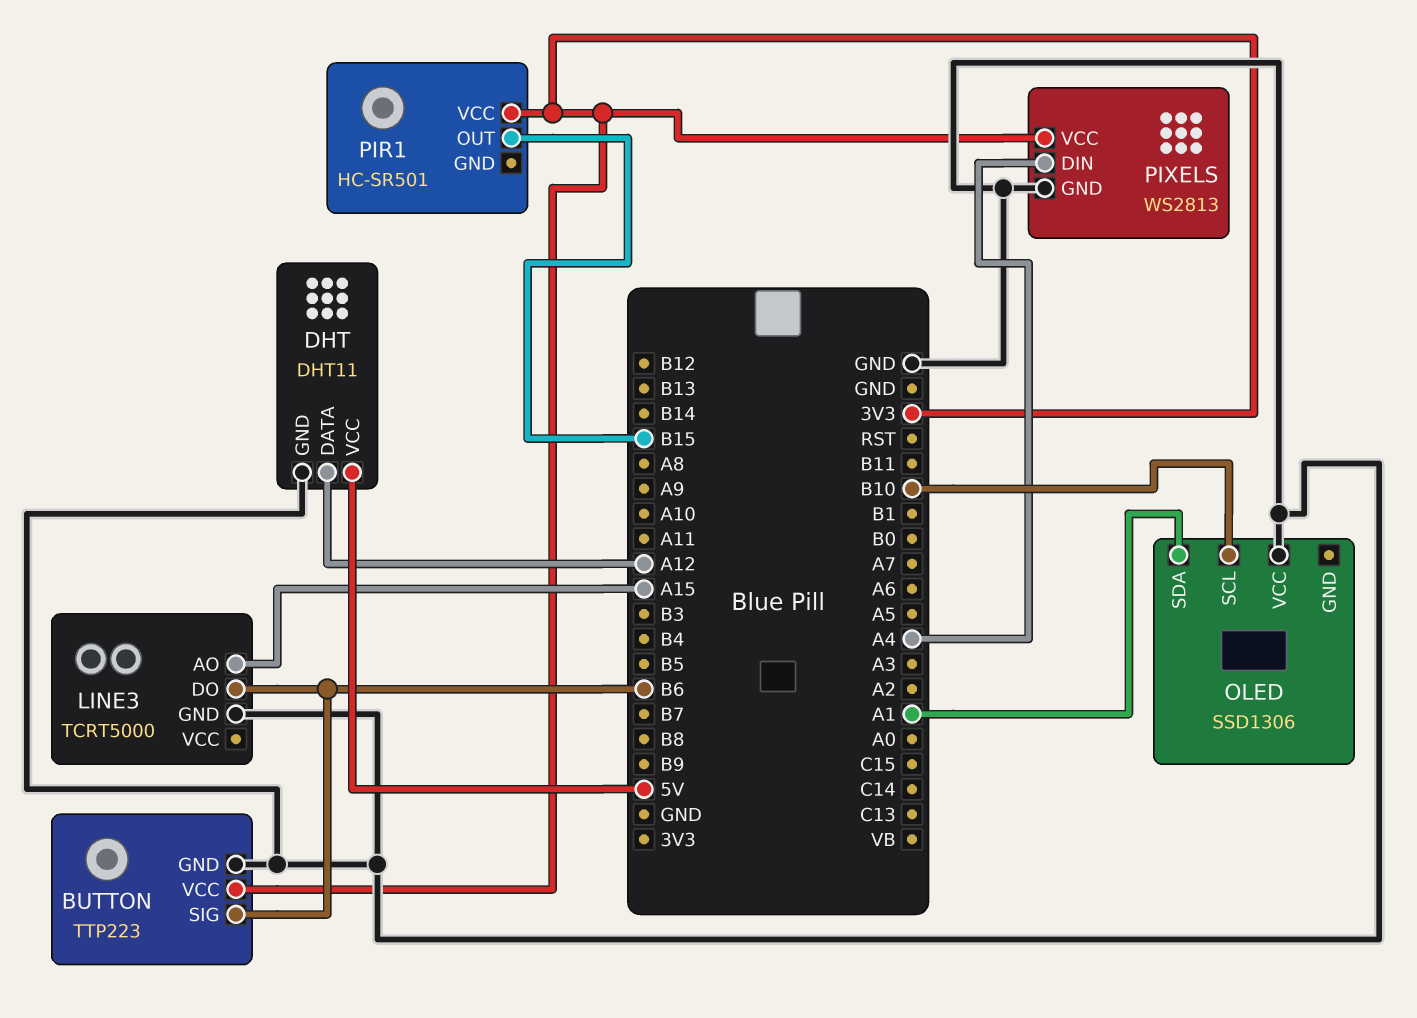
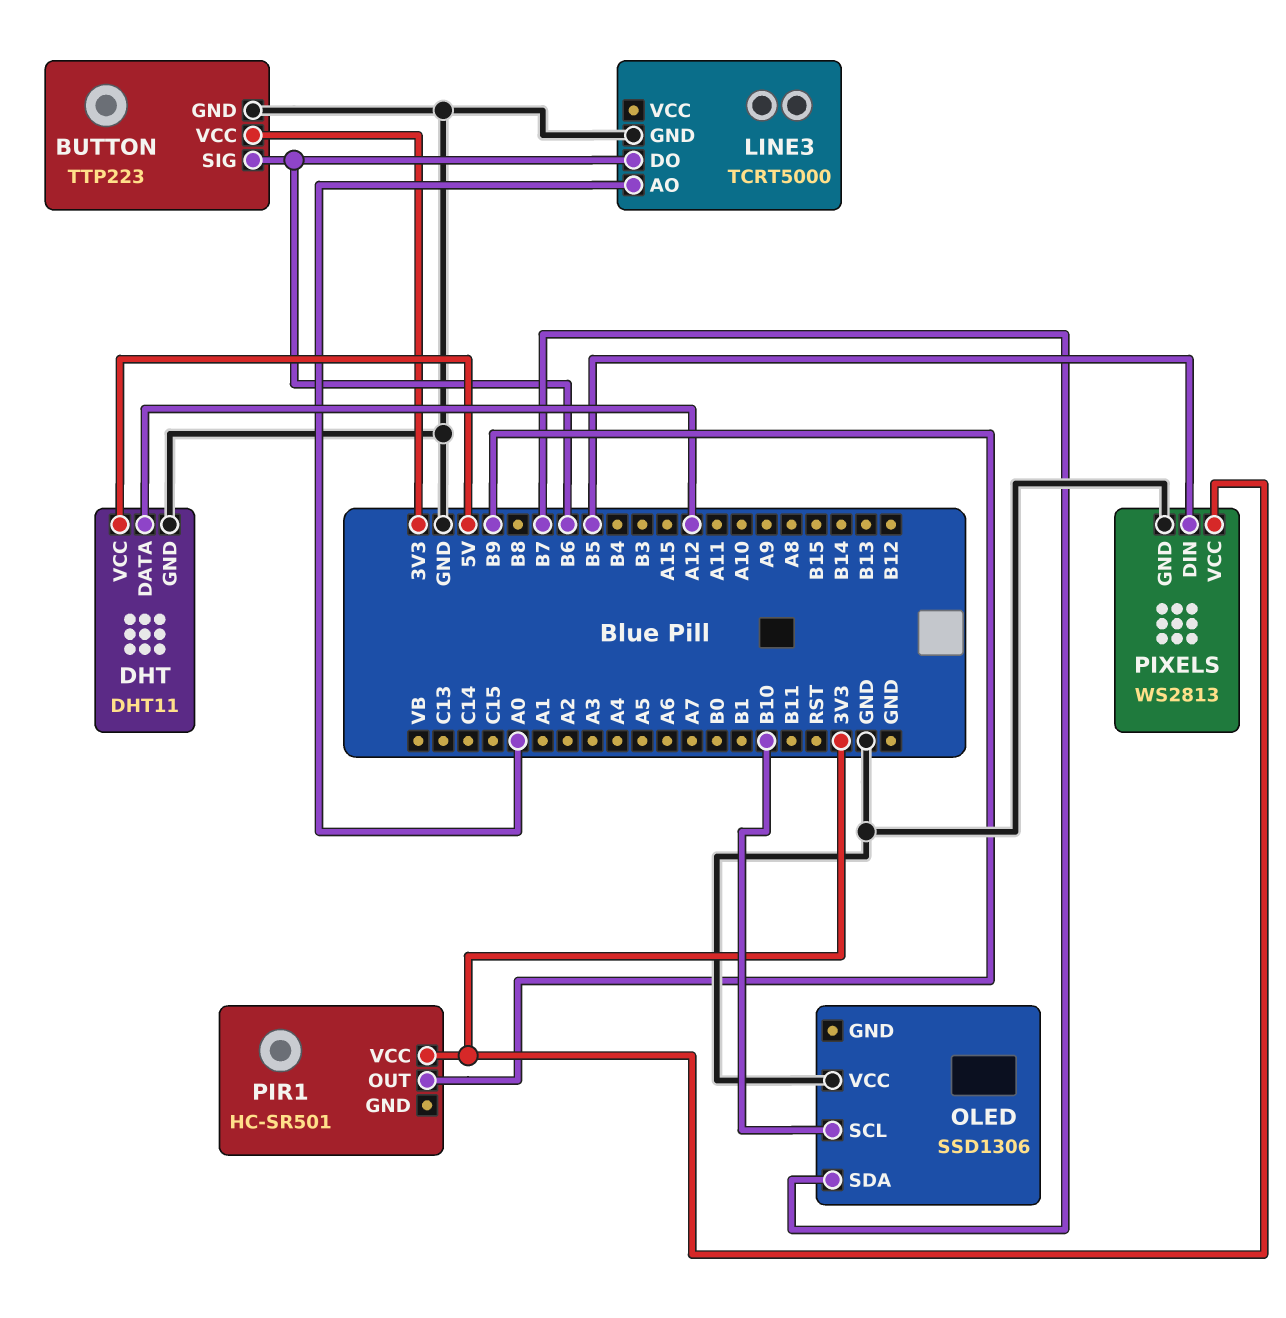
LINE3 pin AO: A15 -> A0
OLED pin SDA: A1 -> B7
PIR1 pin OUT: B15 -> B9
PIXELS pin DIN: A4 -> B5

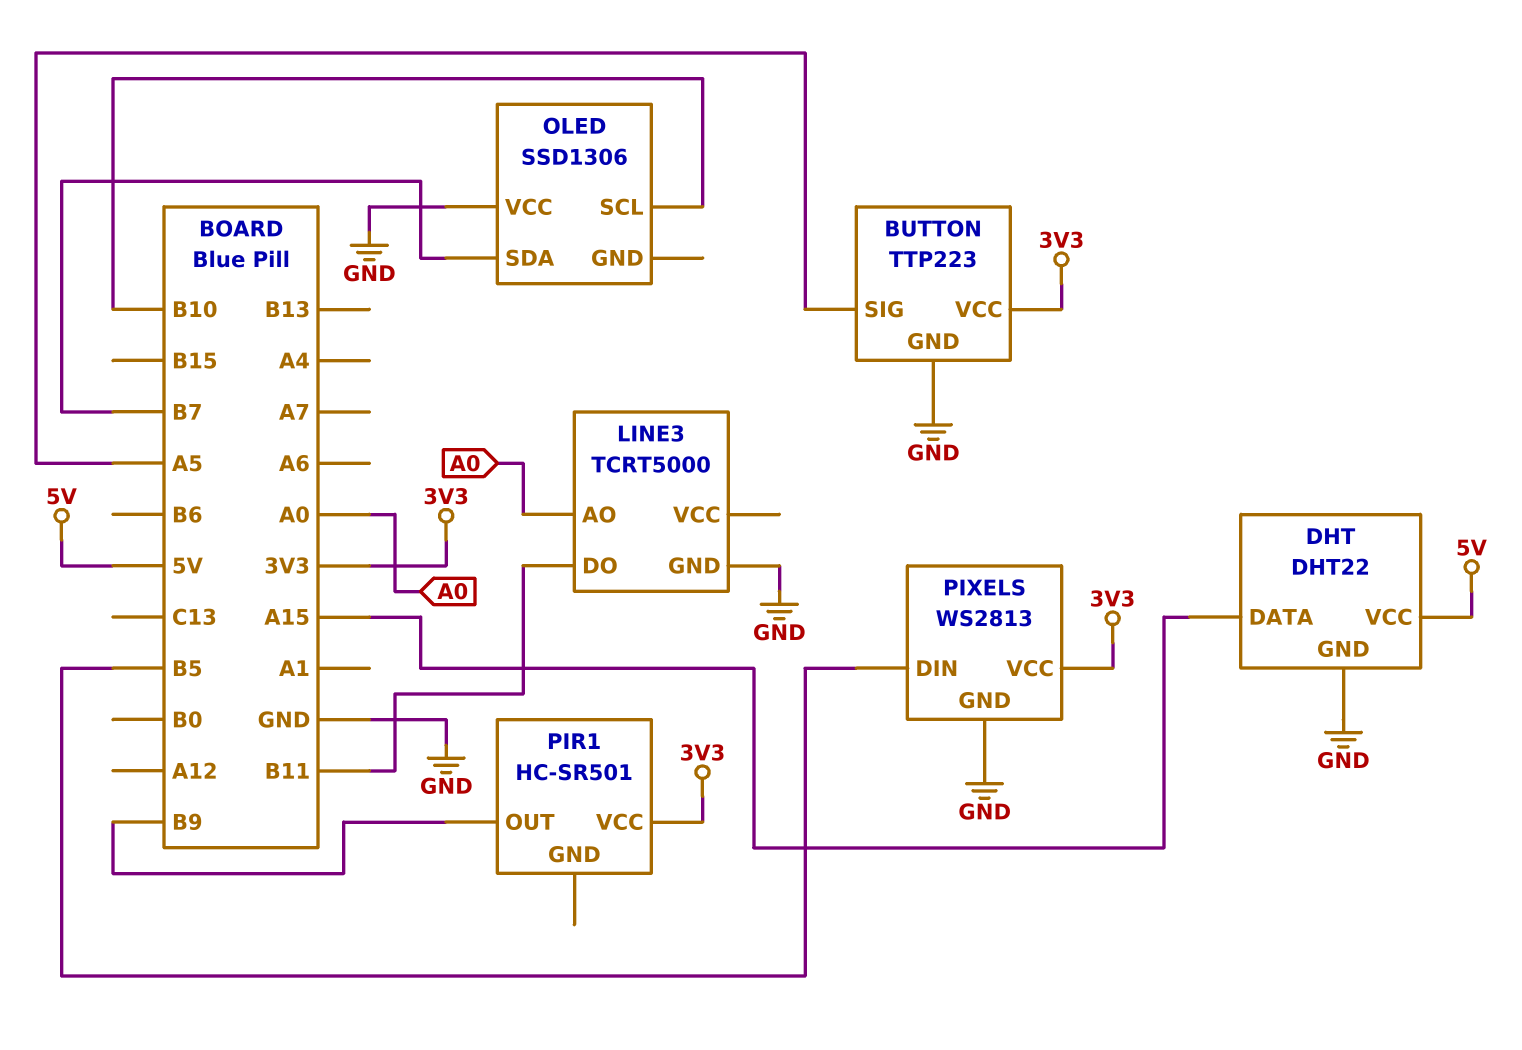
BUTTON pin SIG: B6 -> A5
DHT: DHT11 -> DHT22
DHT pin DATA: A12 -> A15
LINE3 pin DO: B6 -> B11

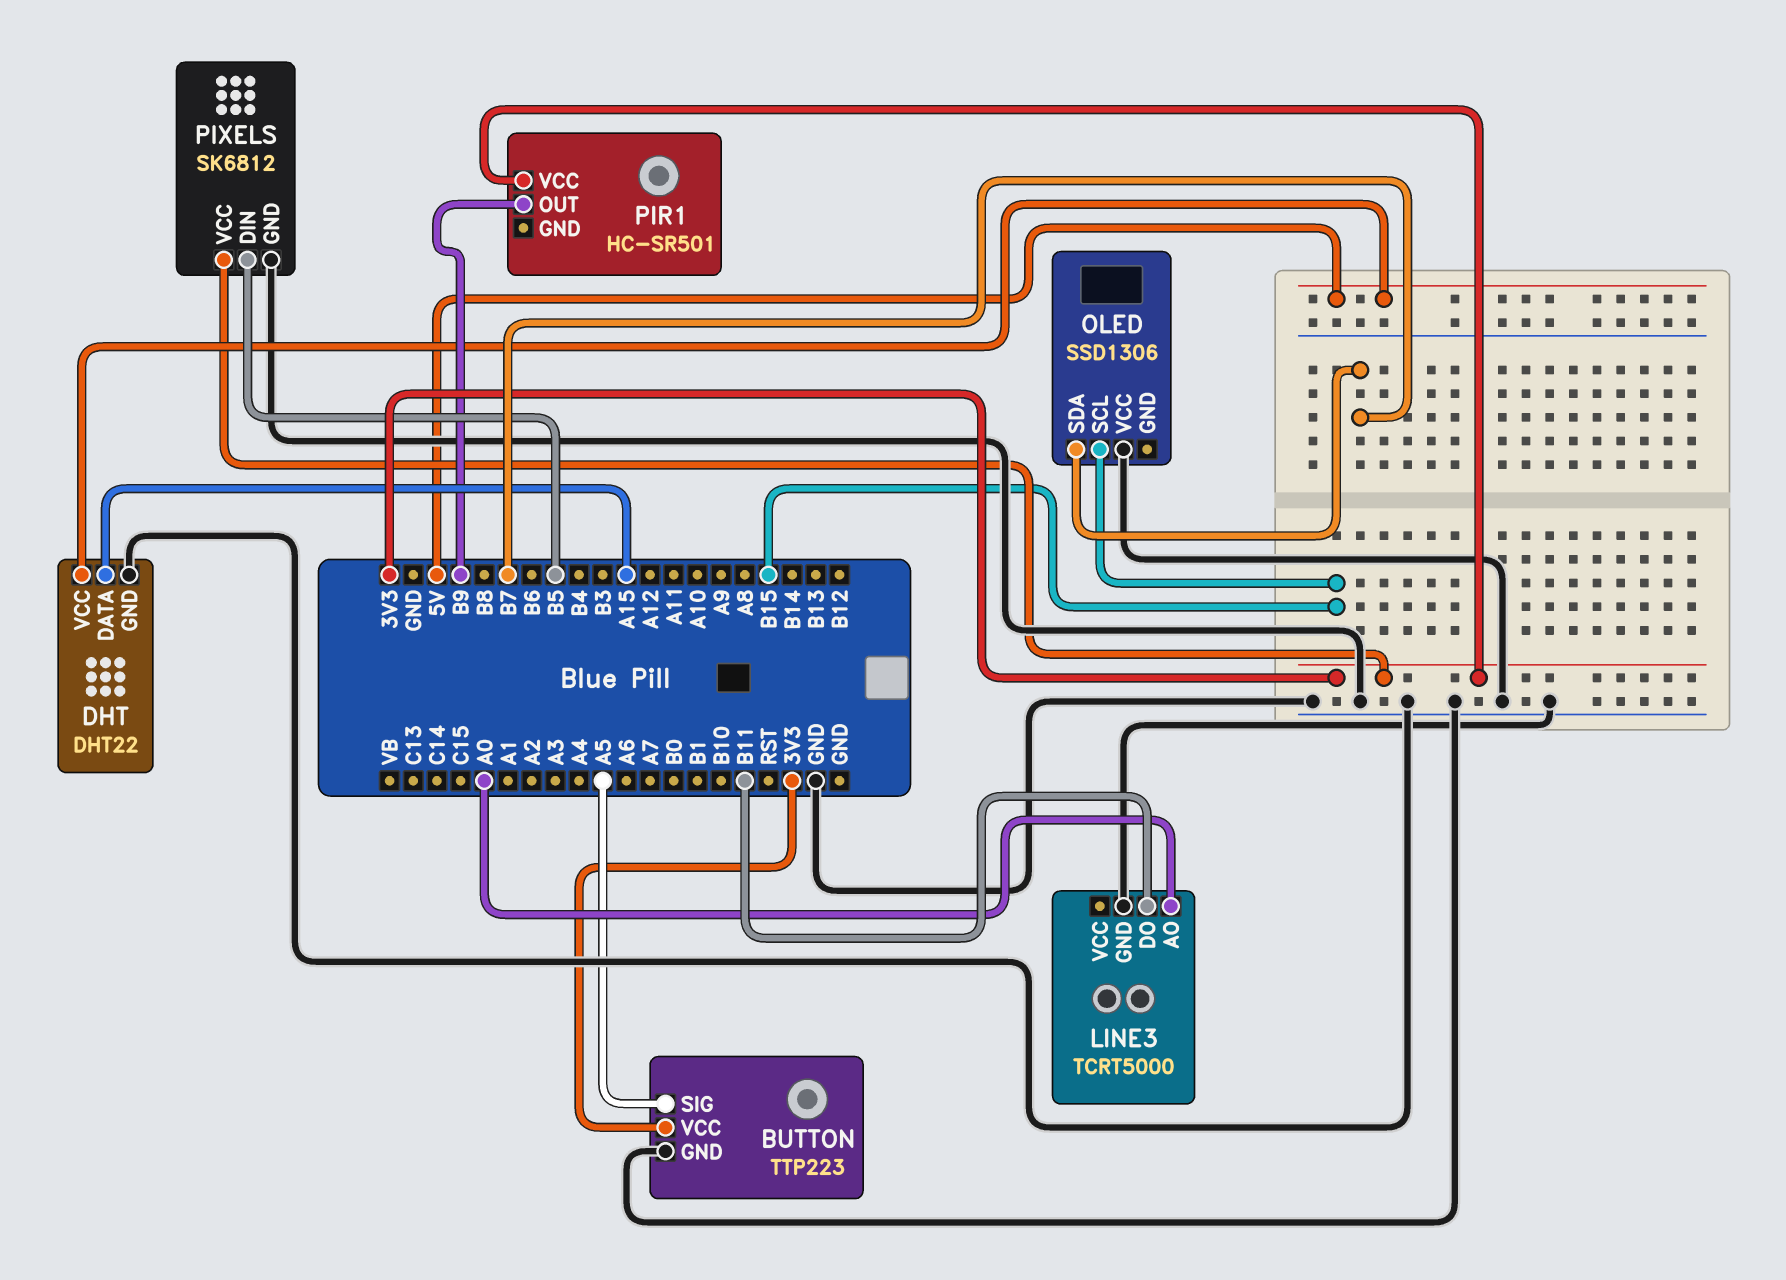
OLED pin SCL: B10 -> B15
PIXELS: WS2813 -> SK6812

